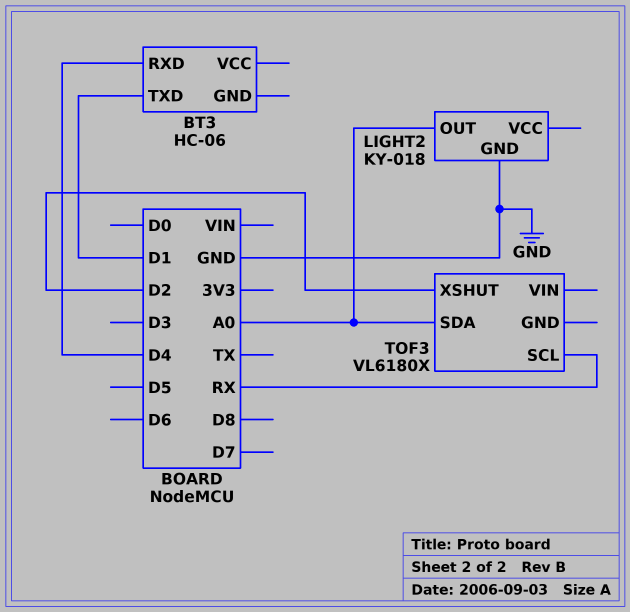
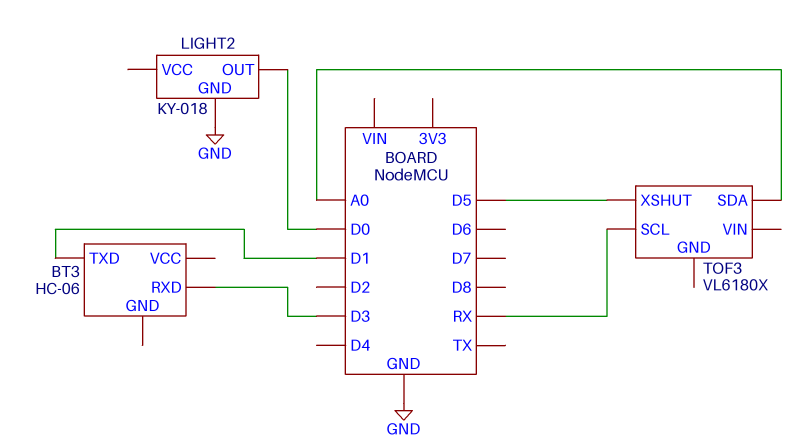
BT3 pin RXD: D4 -> D3
LIGHT2 pin OUT: A0 -> D0
TOF3 pin XSHUT: D2 -> D5

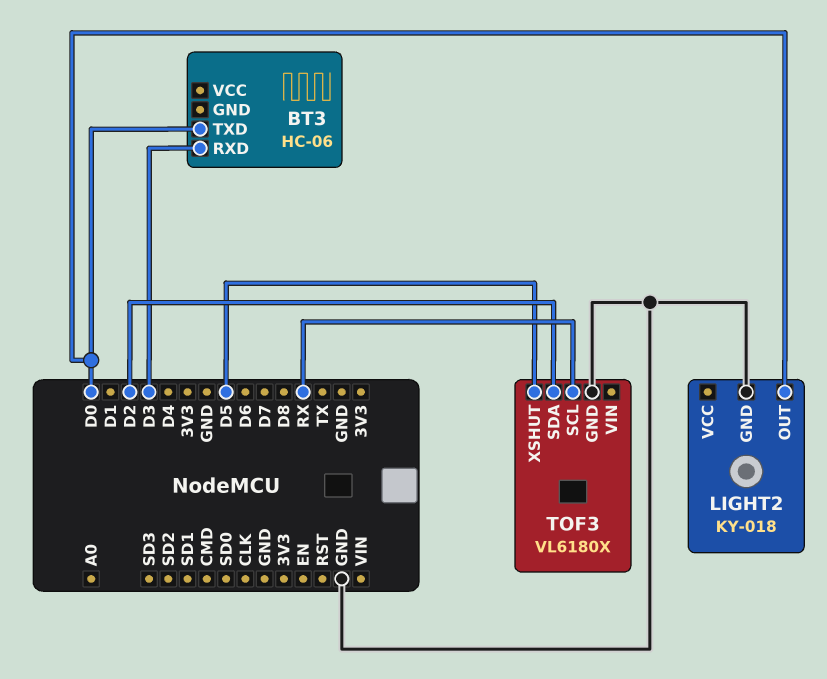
BT3 pin TXD: D1 -> D0
TOF3 pin GND: none -> GND
TOF3 pin SDA: A0 -> D2

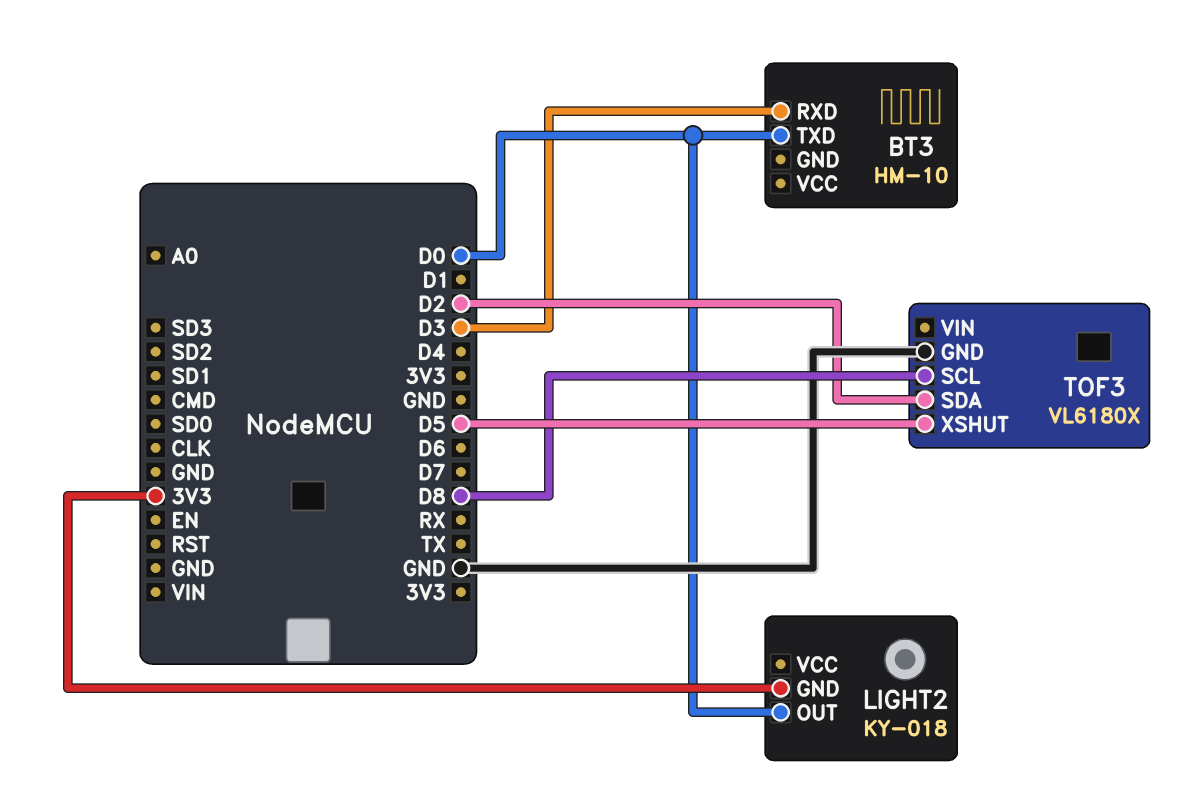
BT3: HC-06 -> HM-10
LIGHT2 pin GND: GND -> 3V3
TOF3 pin SCL: RX -> D8

